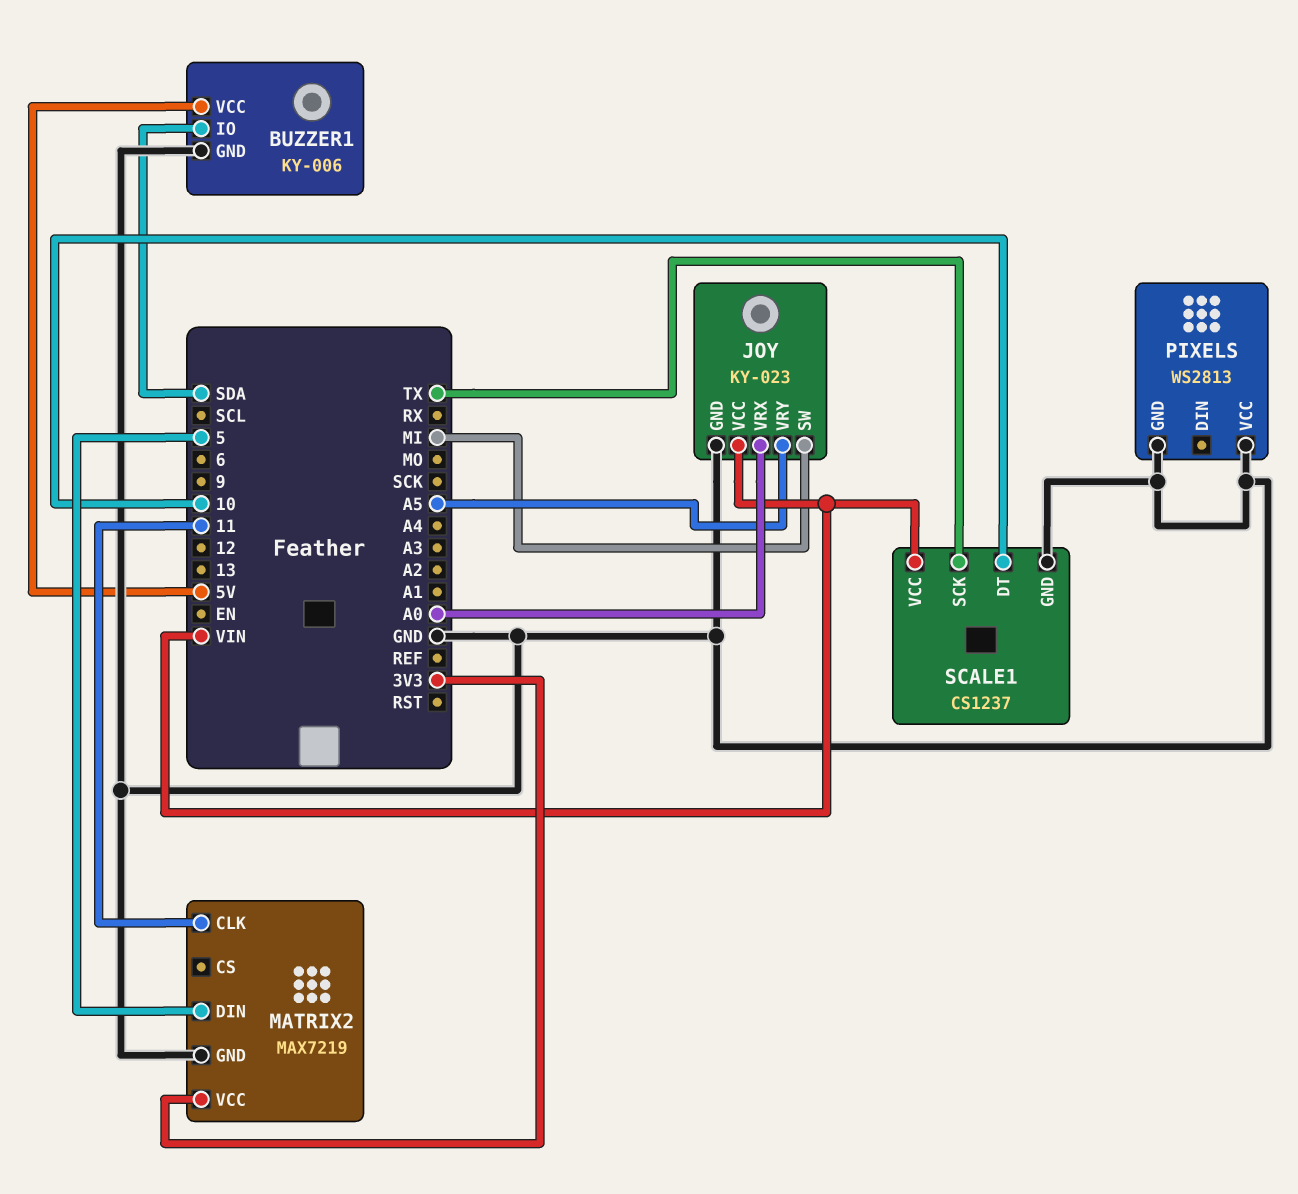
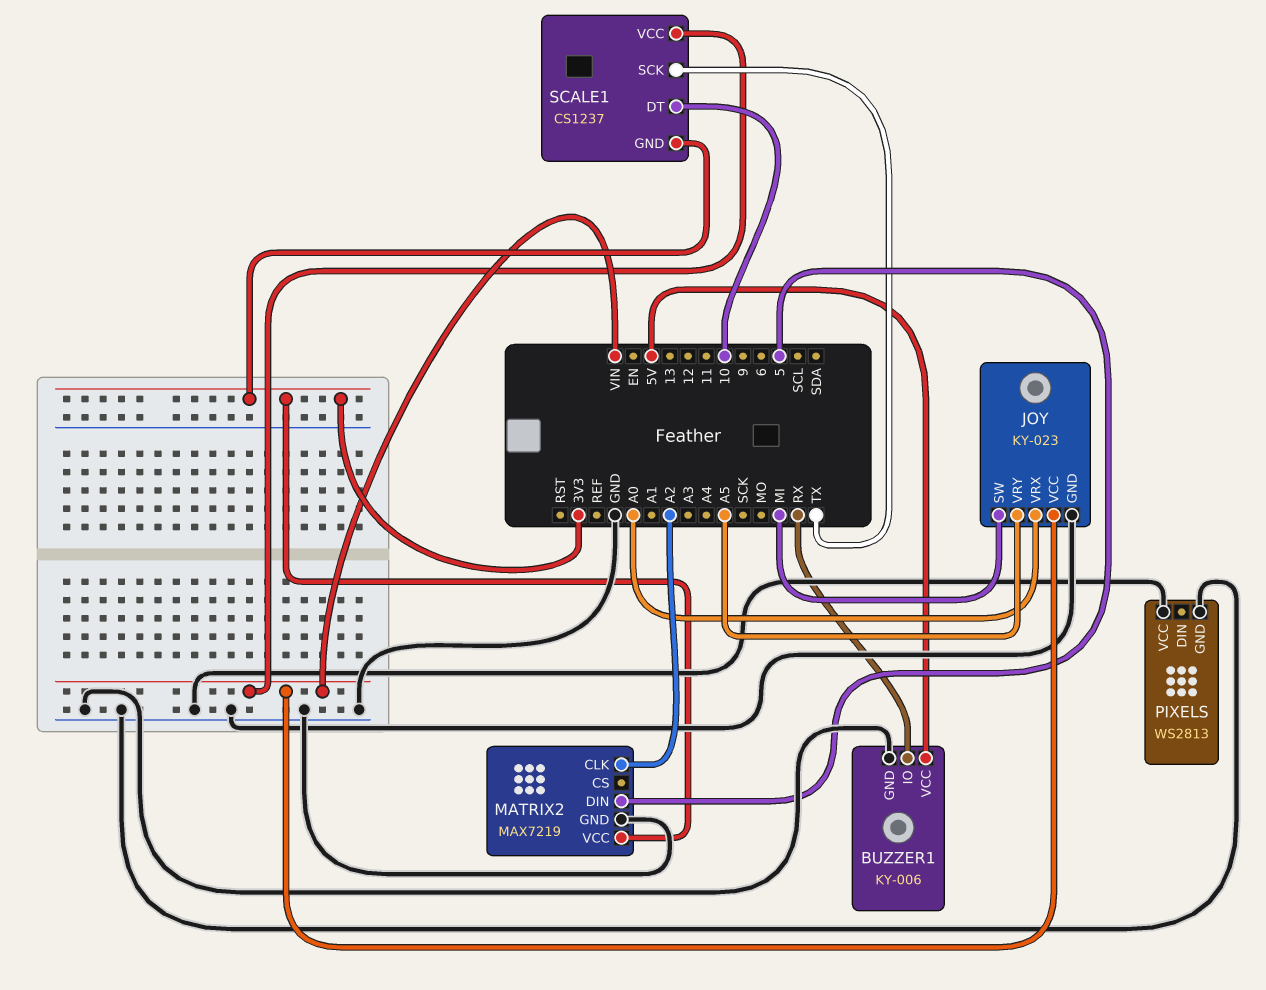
BUZZER1 pin IO: SDA -> RX
MATRIX2 pin CLK: 11 -> A2
SCALE1 pin GND: GND -> 3V3

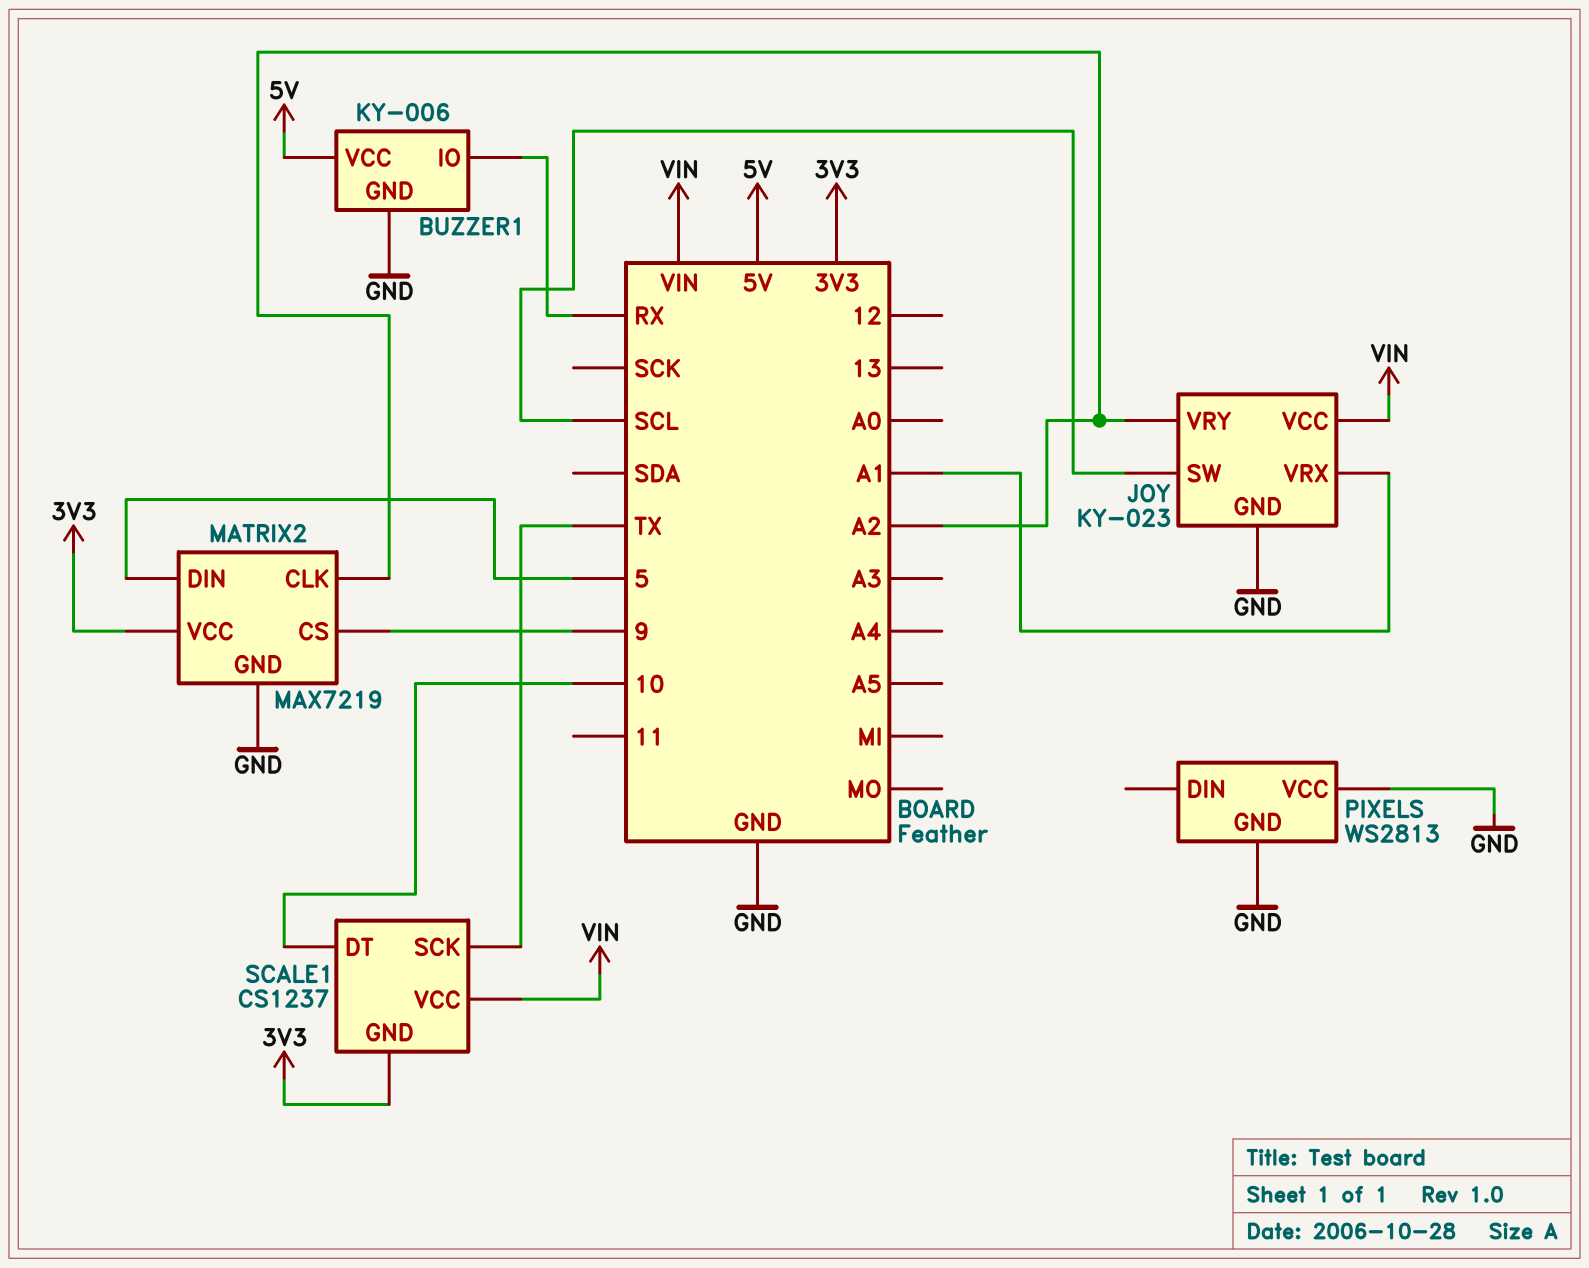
JOY pin SW: MI -> SCL
JOY pin VRX: A0 -> A1
JOY pin VRY: A5 -> A2
MATRIX2 pin CS: none -> 9

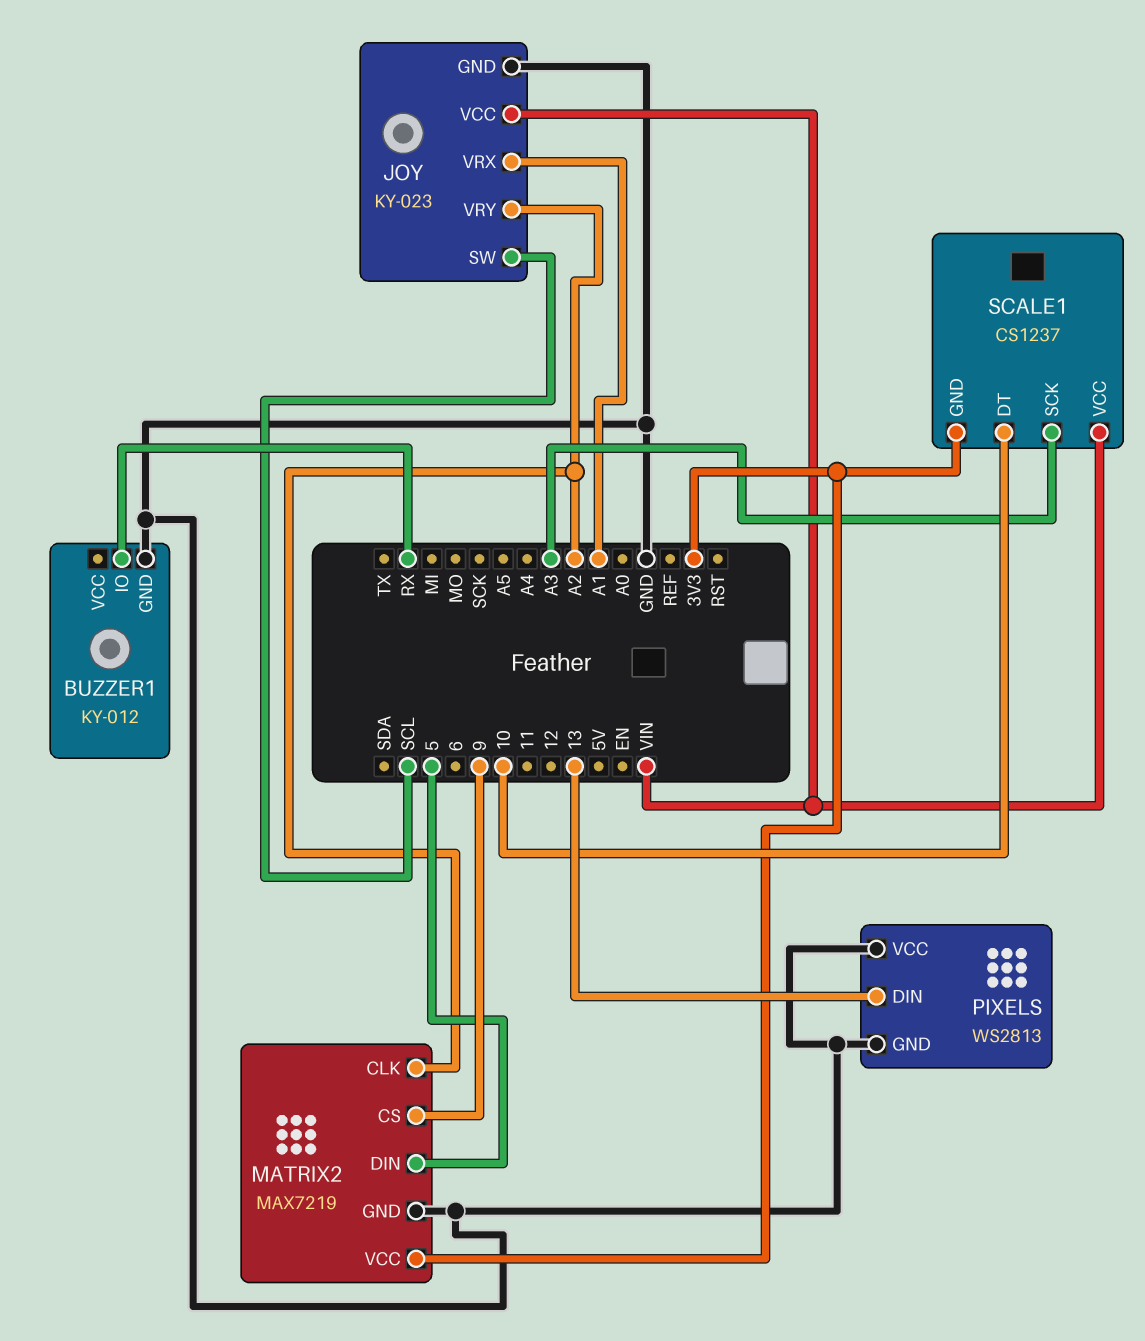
BUZZER1: KY-006 -> KY-012
BUZZER1 pin VCC: 5V -> none
PIXELS pin DIN: none -> 13
SCALE1 pin SCK: TX -> A3

